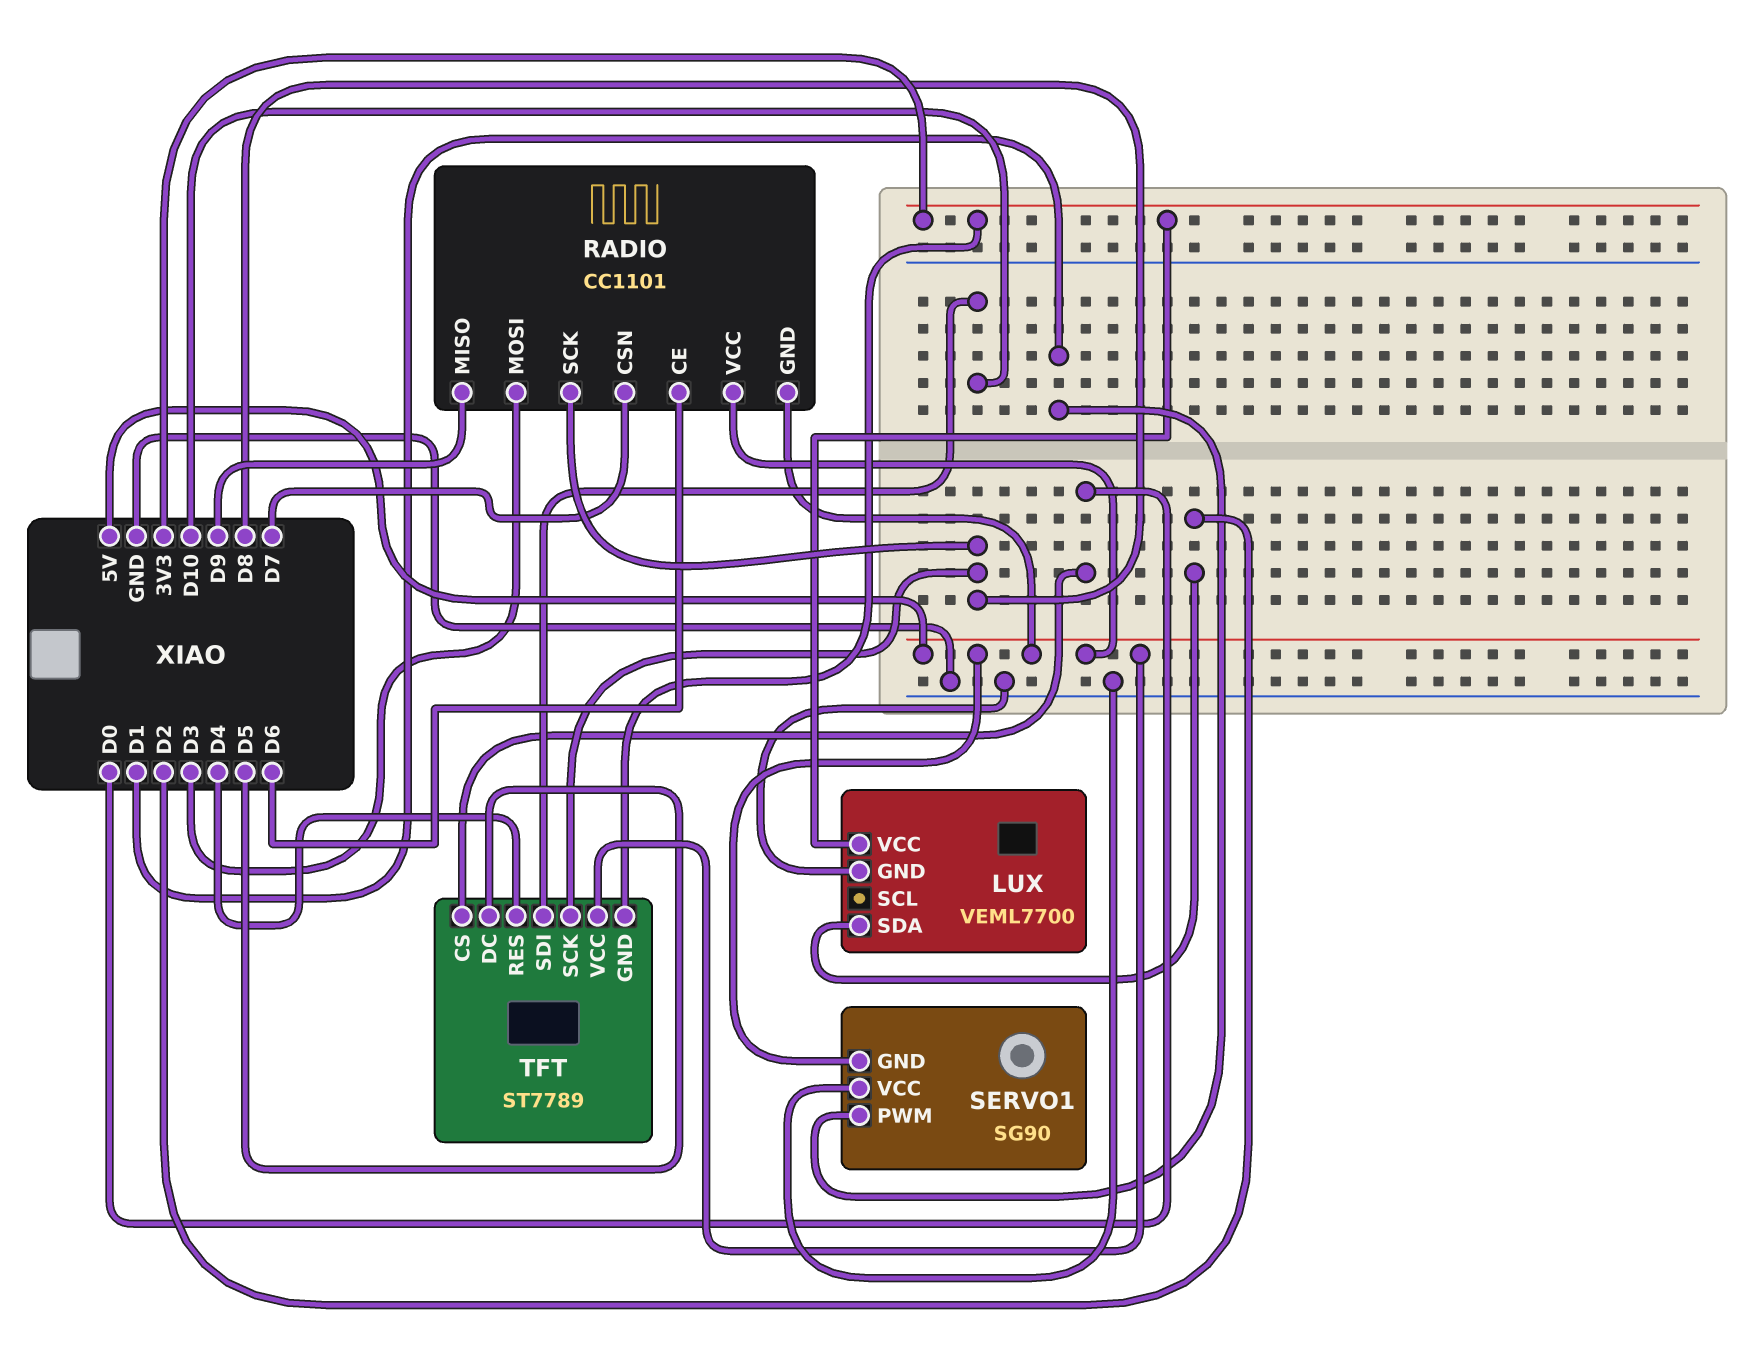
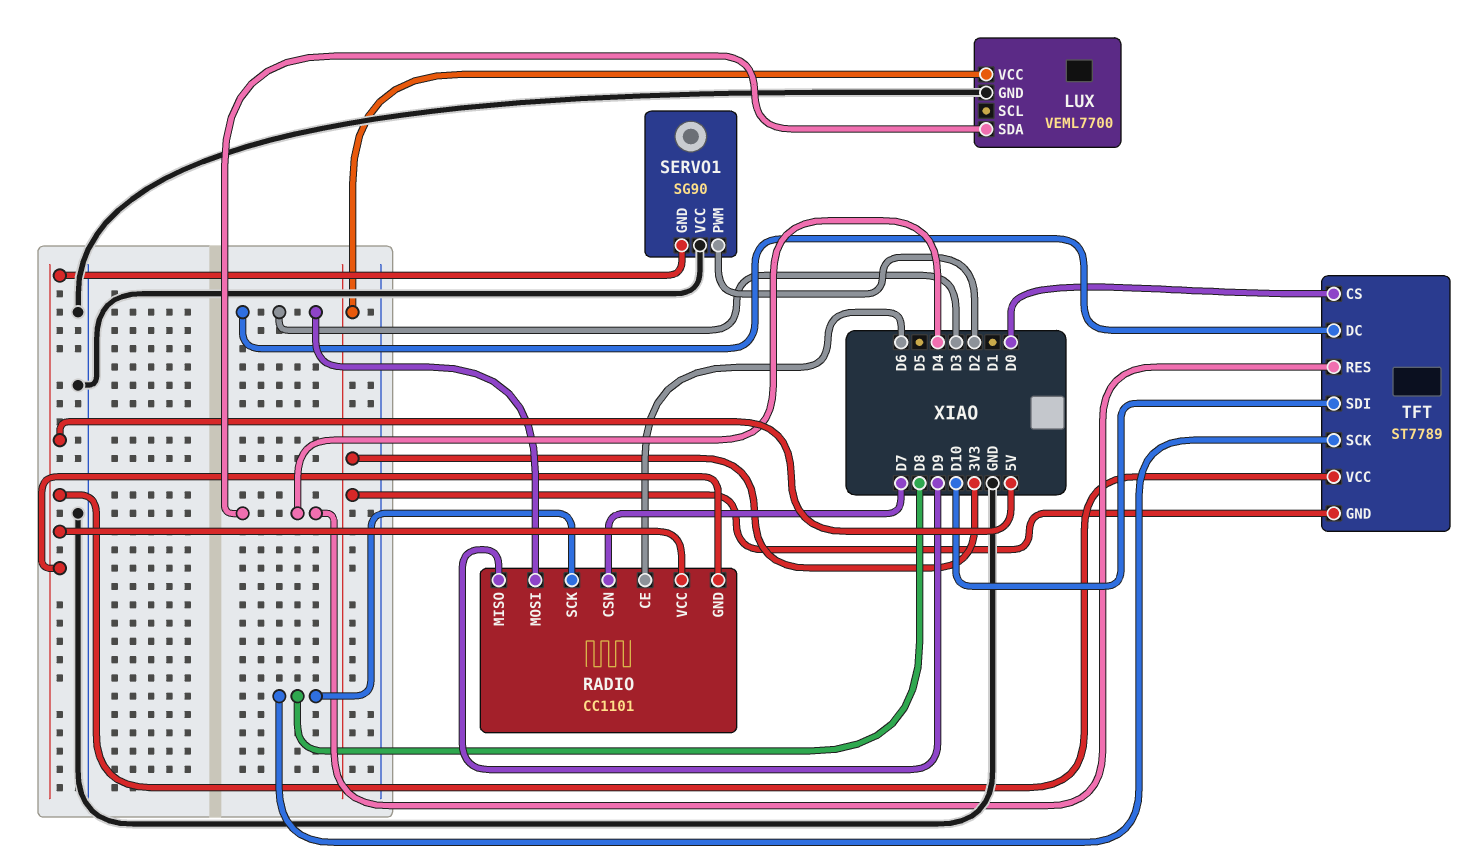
LUX pin SDA: D2 -> D4
SERVO1 pin PWM: D1 -> D2
TFT pin DC: D5 -> D3

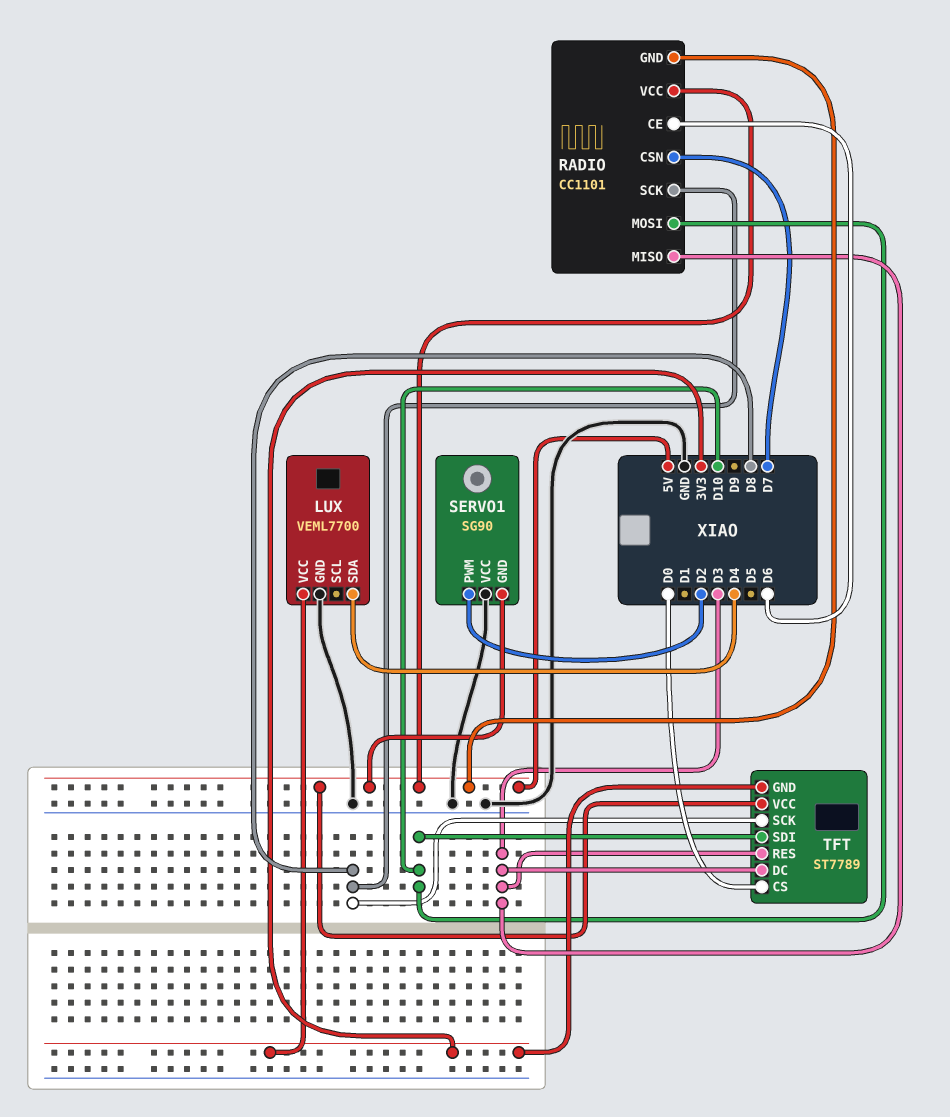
RADIO pin MISO: D9 -> D3
RADIO pin MOSI: D3 -> D10
TFT pin RES: D4 -> D3

